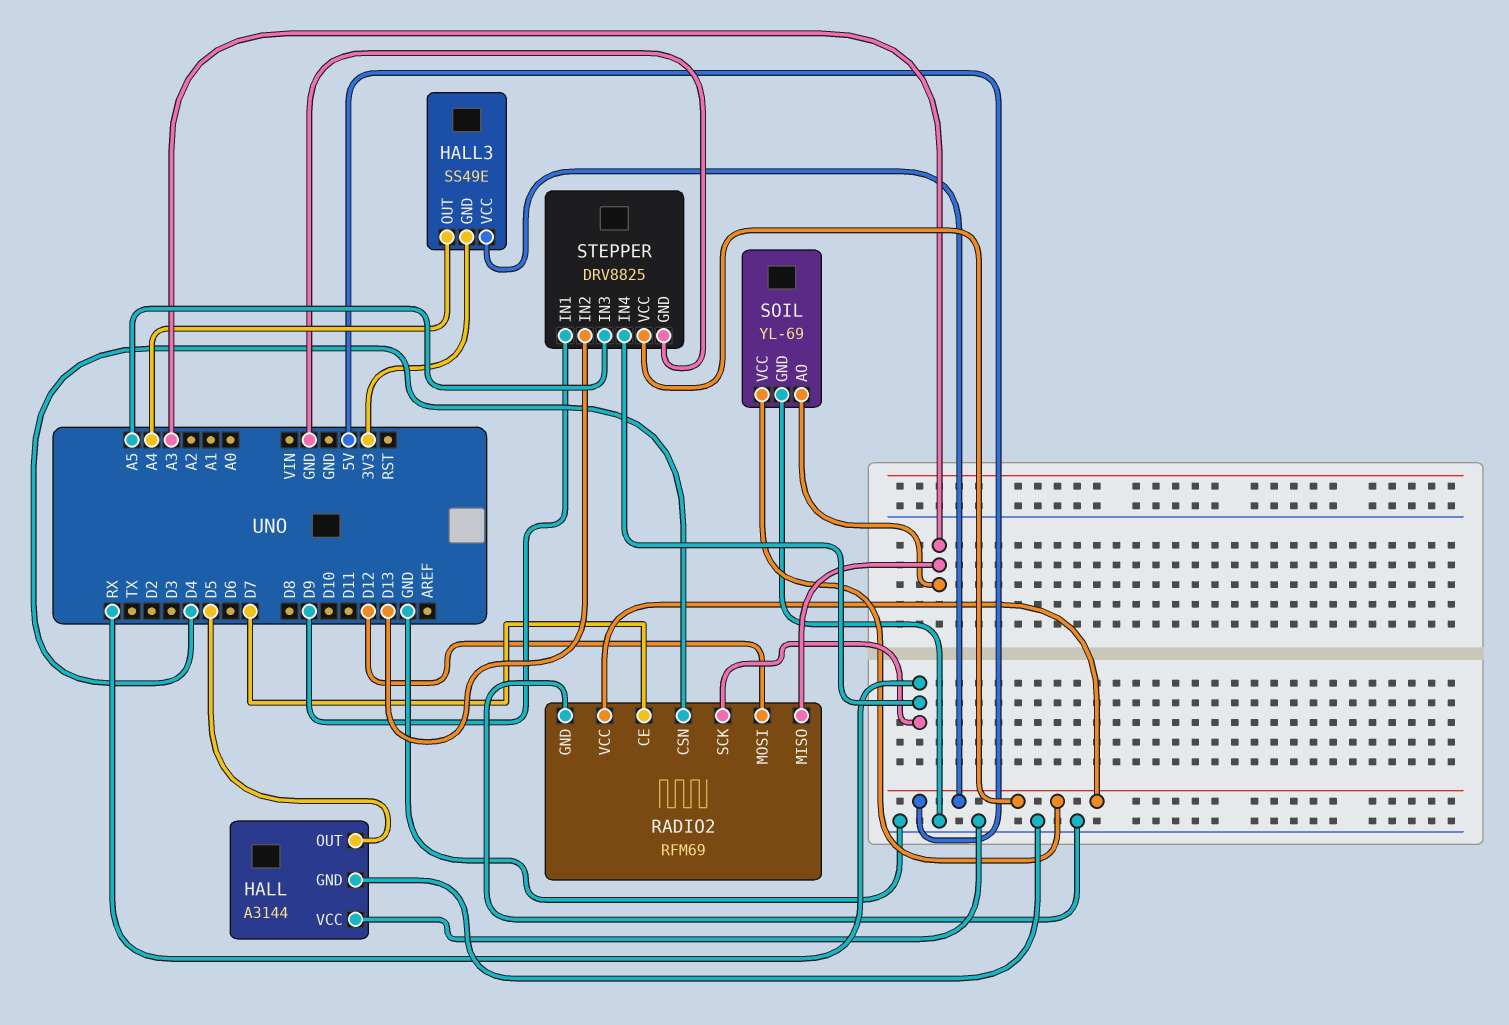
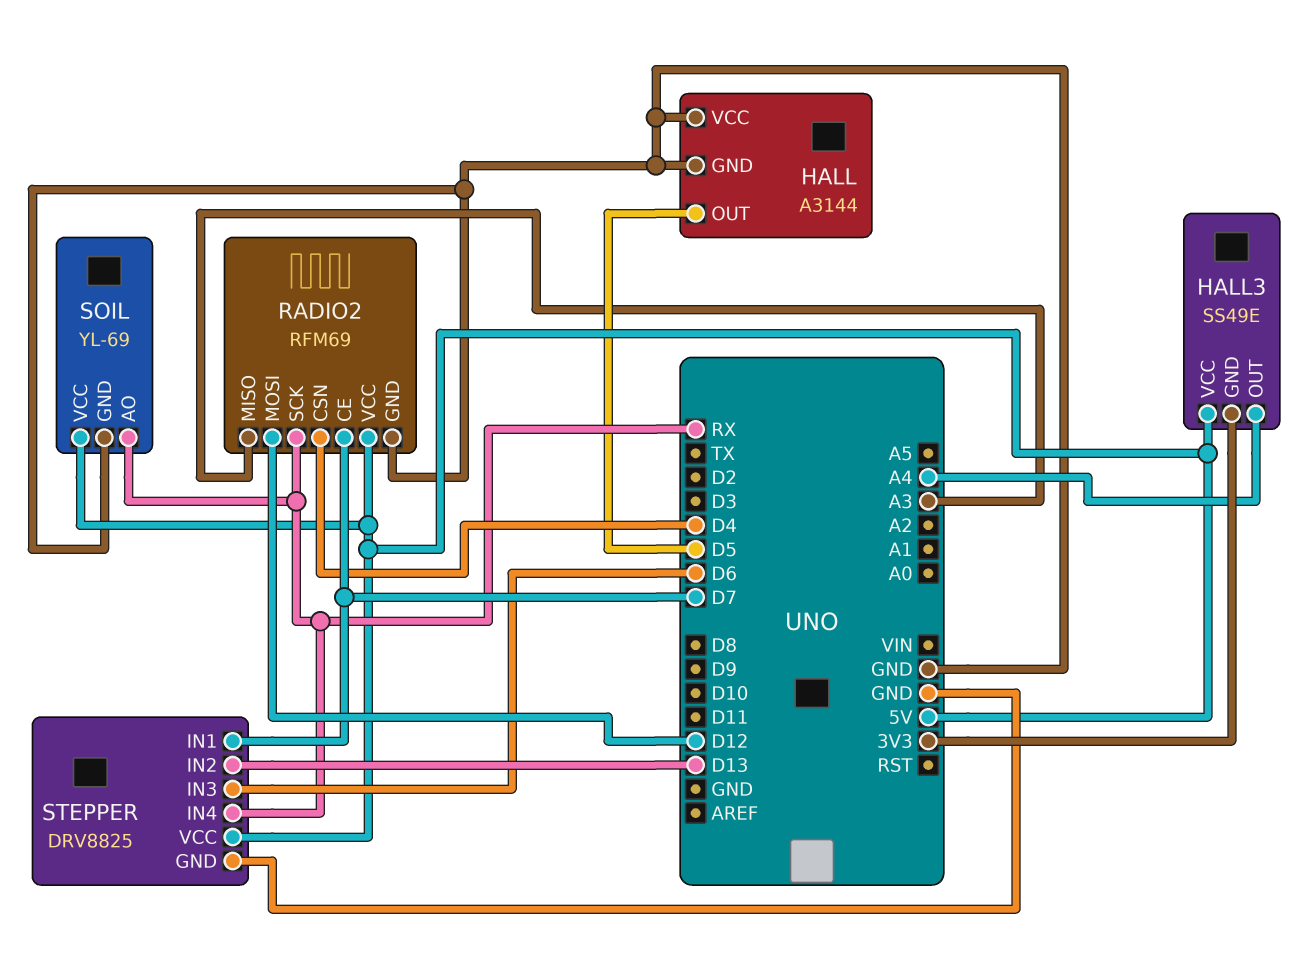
SOIL pin AO: A3 -> RX
STEPPER pin IN1: D9 -> D7
STEPPER pin IN3: A5 -> D6

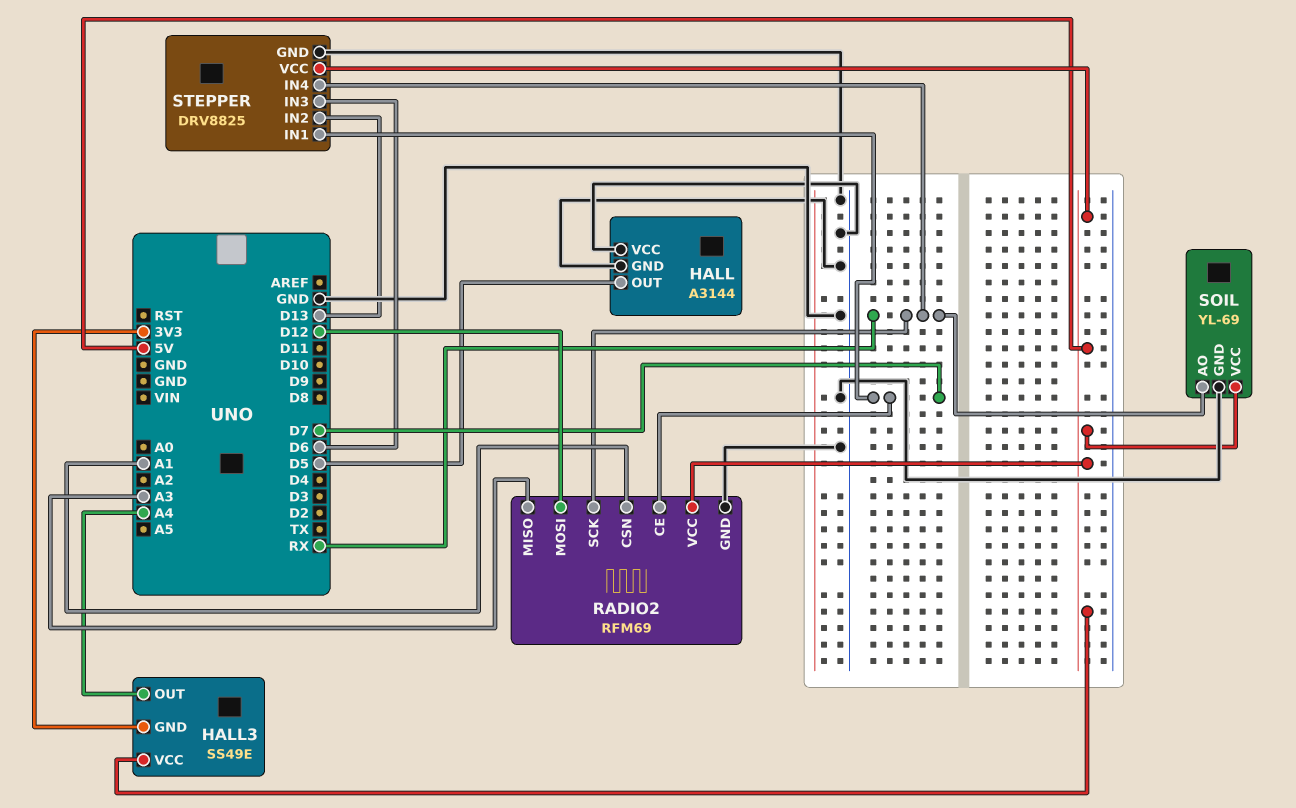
RADIO2 pin CSN: D4 -> A1

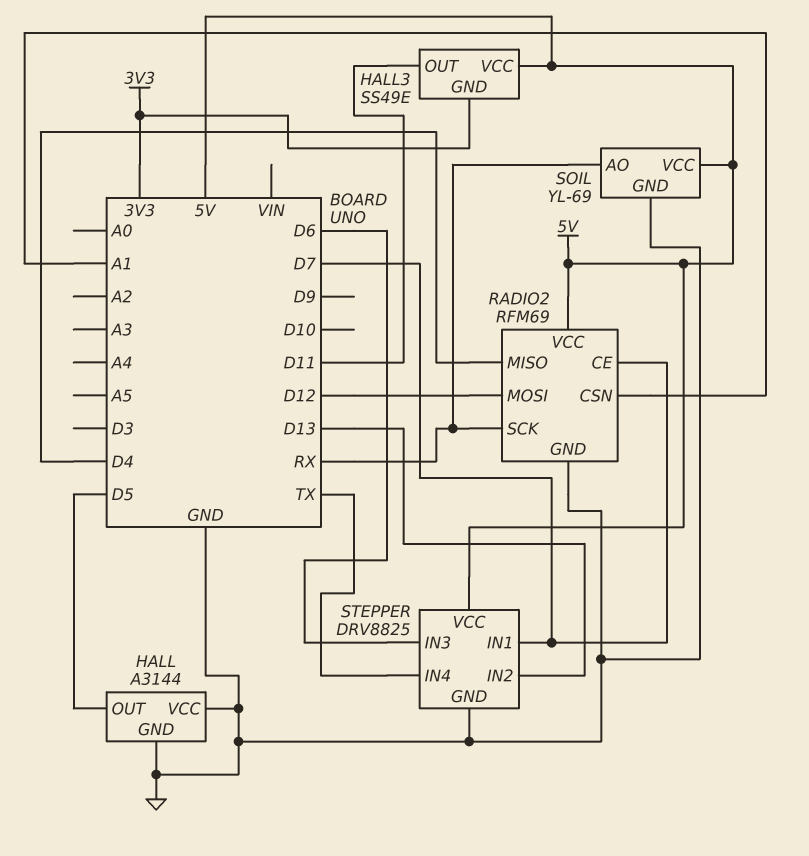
HALL3 pin OUT: A4 -> D11
RADIO2 pin MISO: A3 -> D4
STEPPER pin IN4: RX -> TX

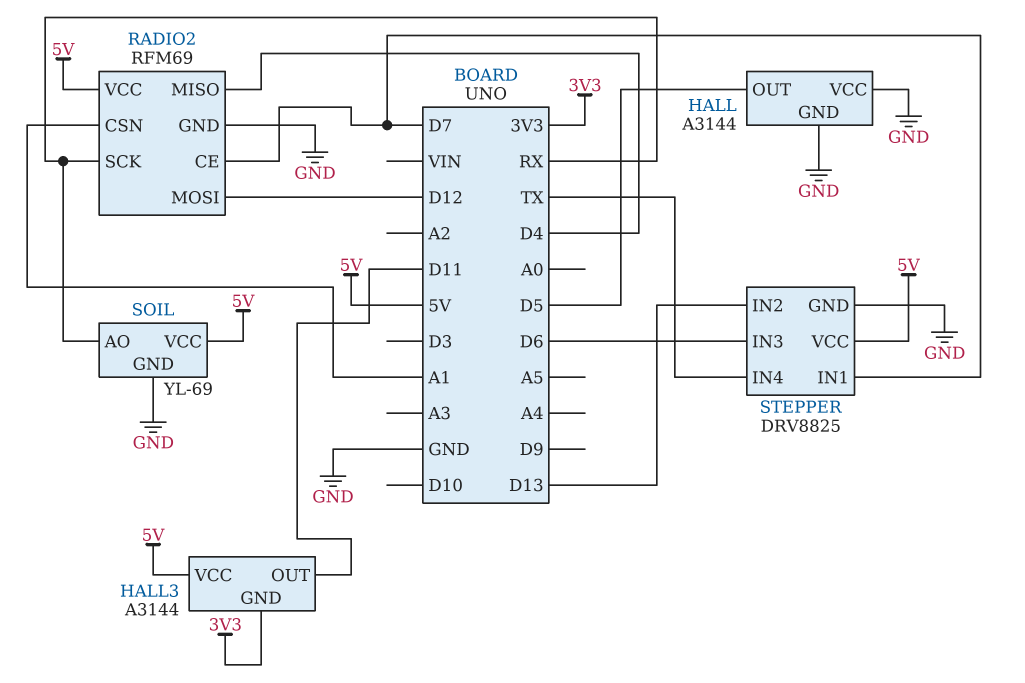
HALL3: SS49E -> A3144

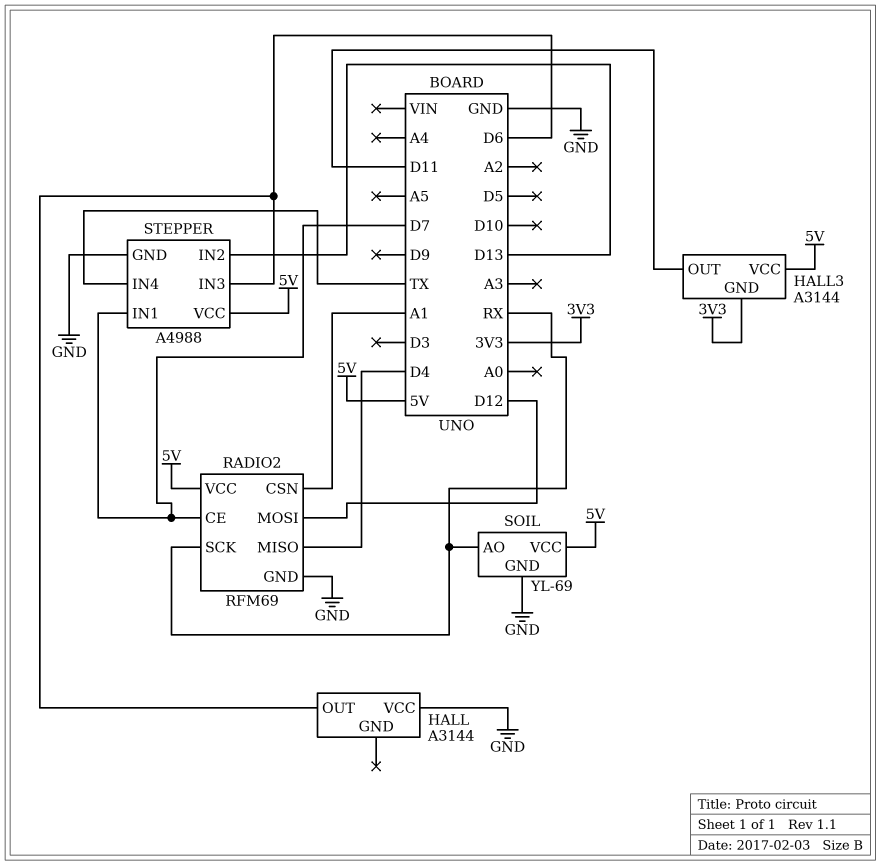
HALL pin GND: GND -> none
HALL pin OUT: D5 -> D6
STEPPER: DRV8825 -> A4988

